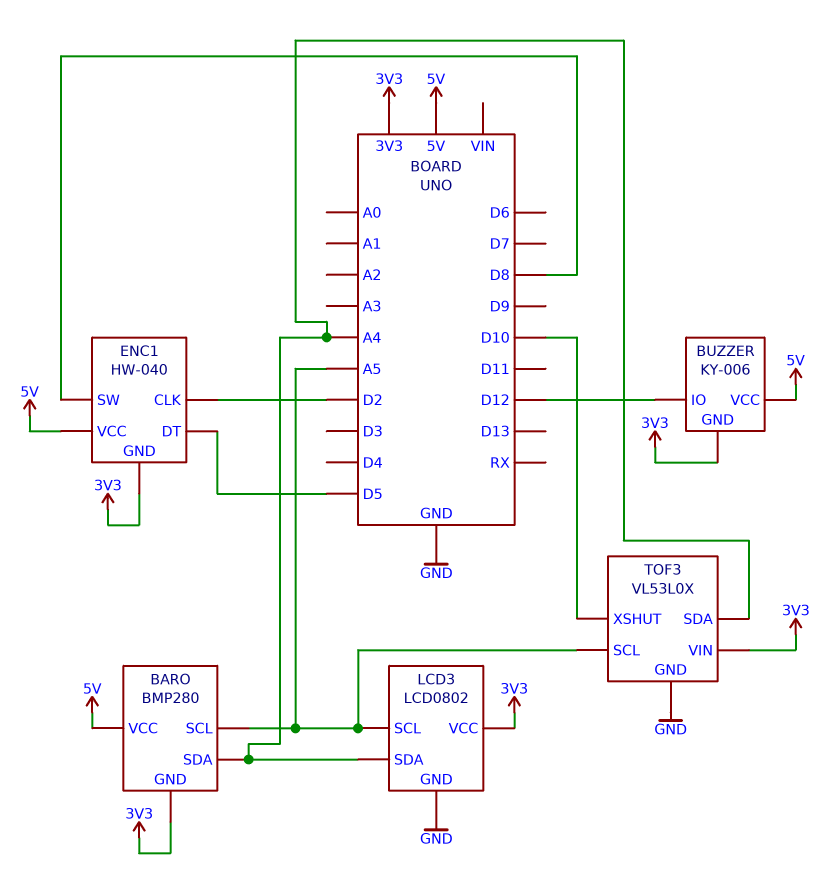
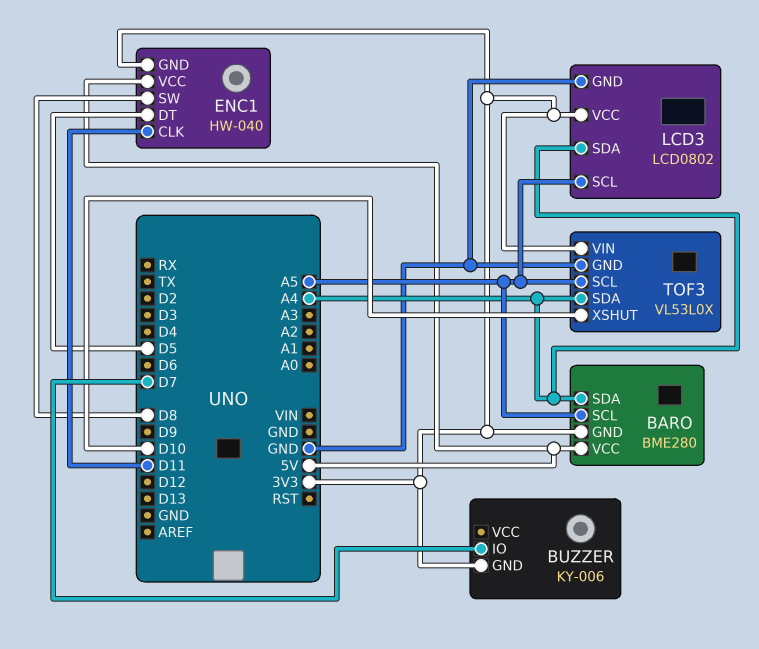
BARO: BMP280 -> BME280
BUZZER pin IO: D12 -> D7
BUZZER pin VCC: 5V -> none
ENC1 pin CLK: D2 -> D11

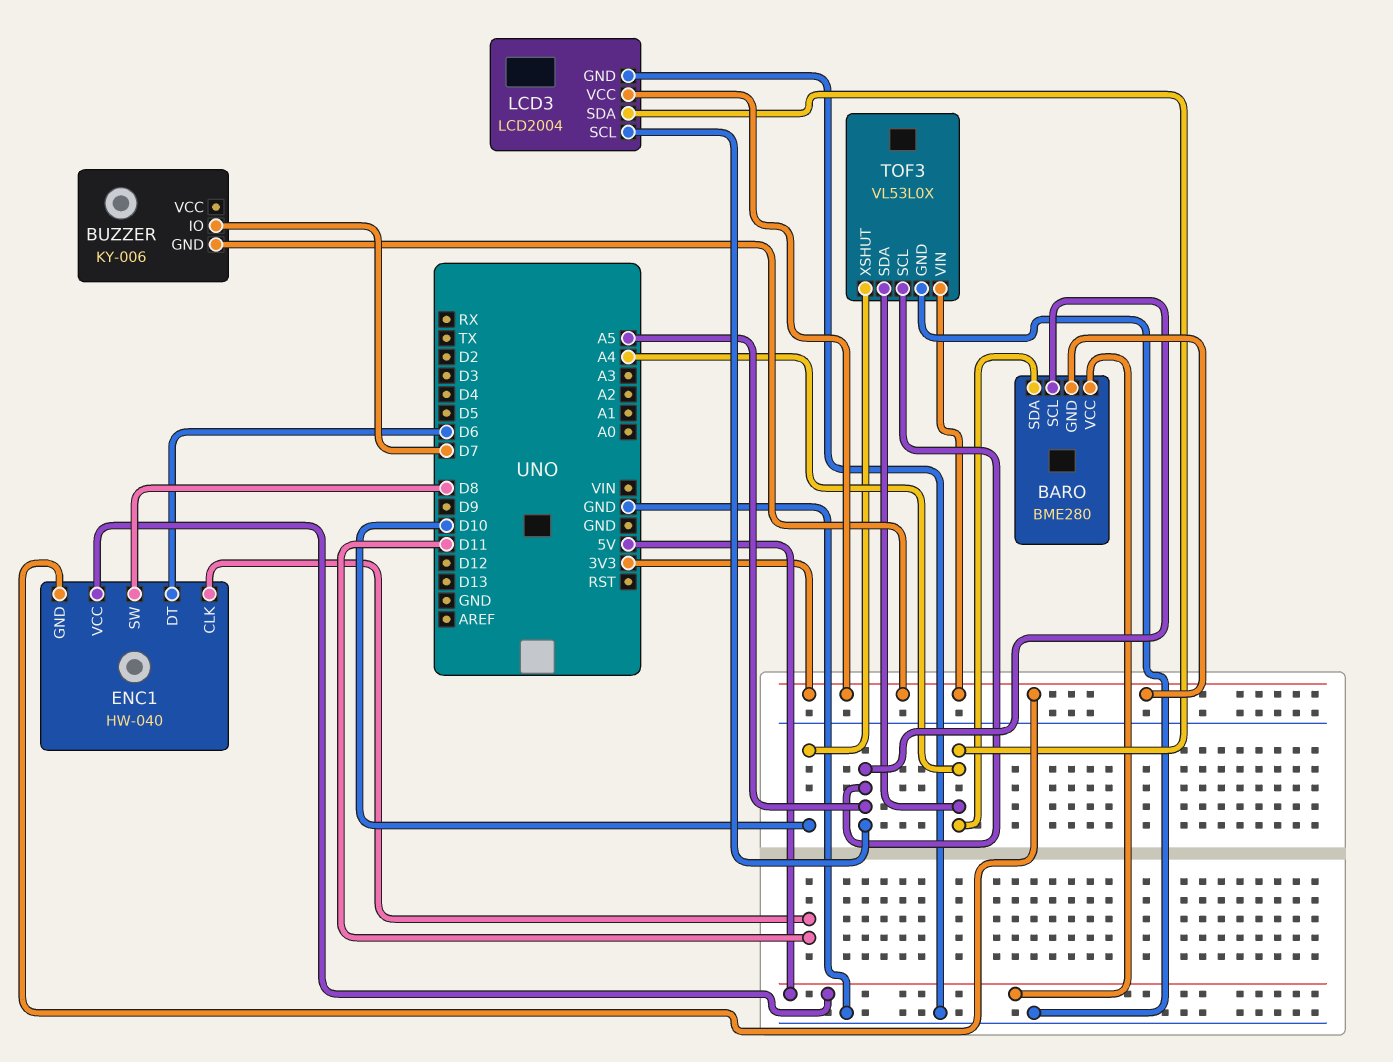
ENC1 pin DT: D5 -> D6
LCD3: LCD0802 -> LCD2004

